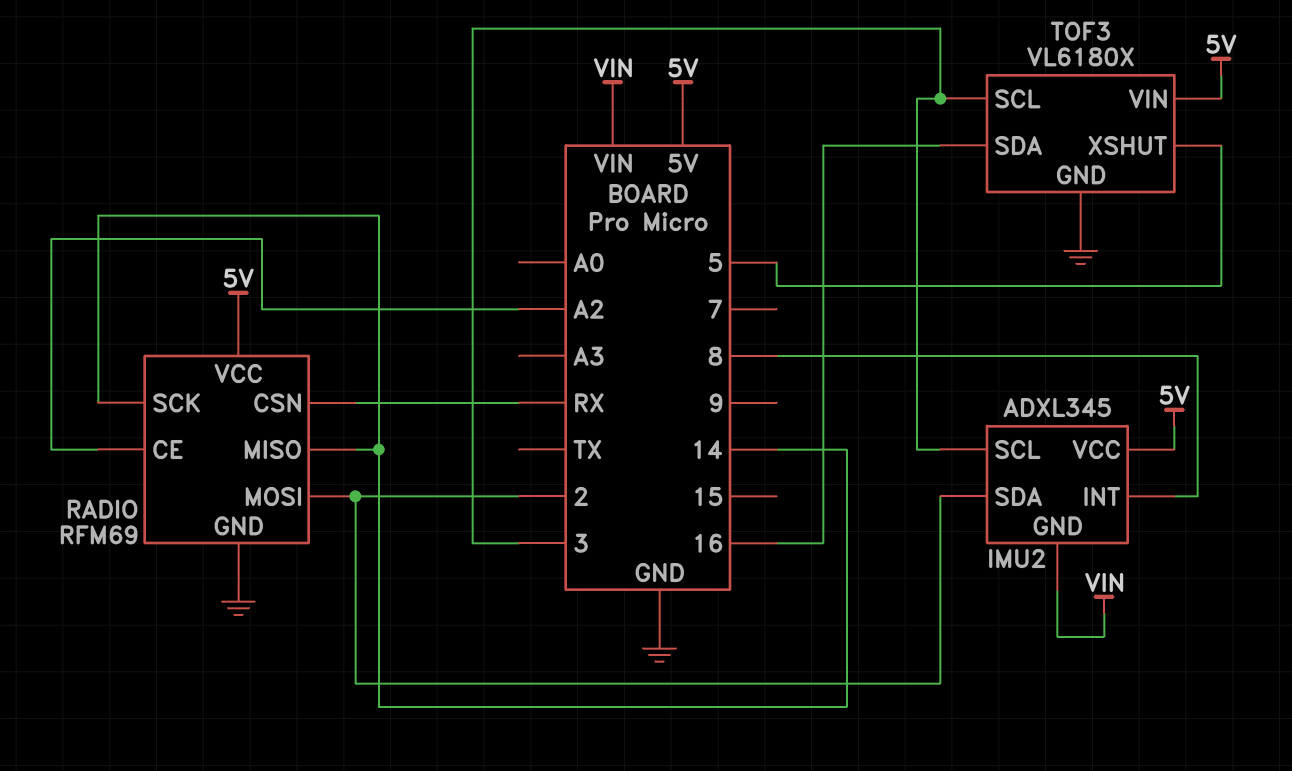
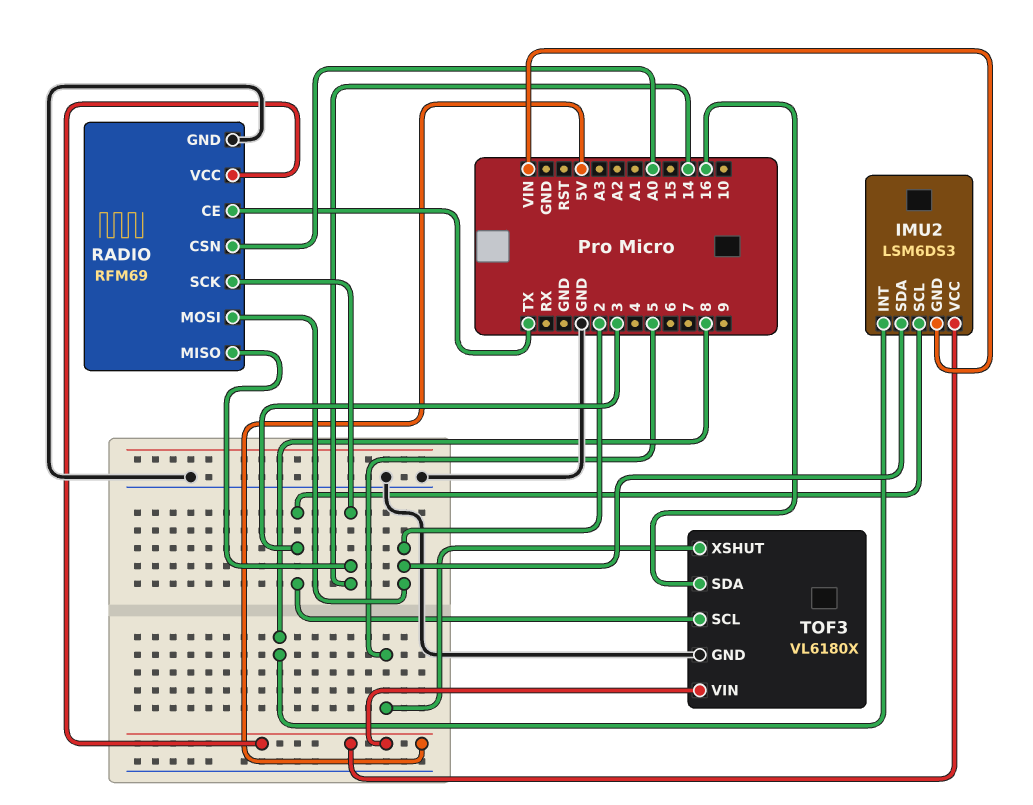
IMU2: ADXL345 -> LSM6DS3
RADIO pin CE: A2 -> TX
RADIO pin CSN: RX -> A0

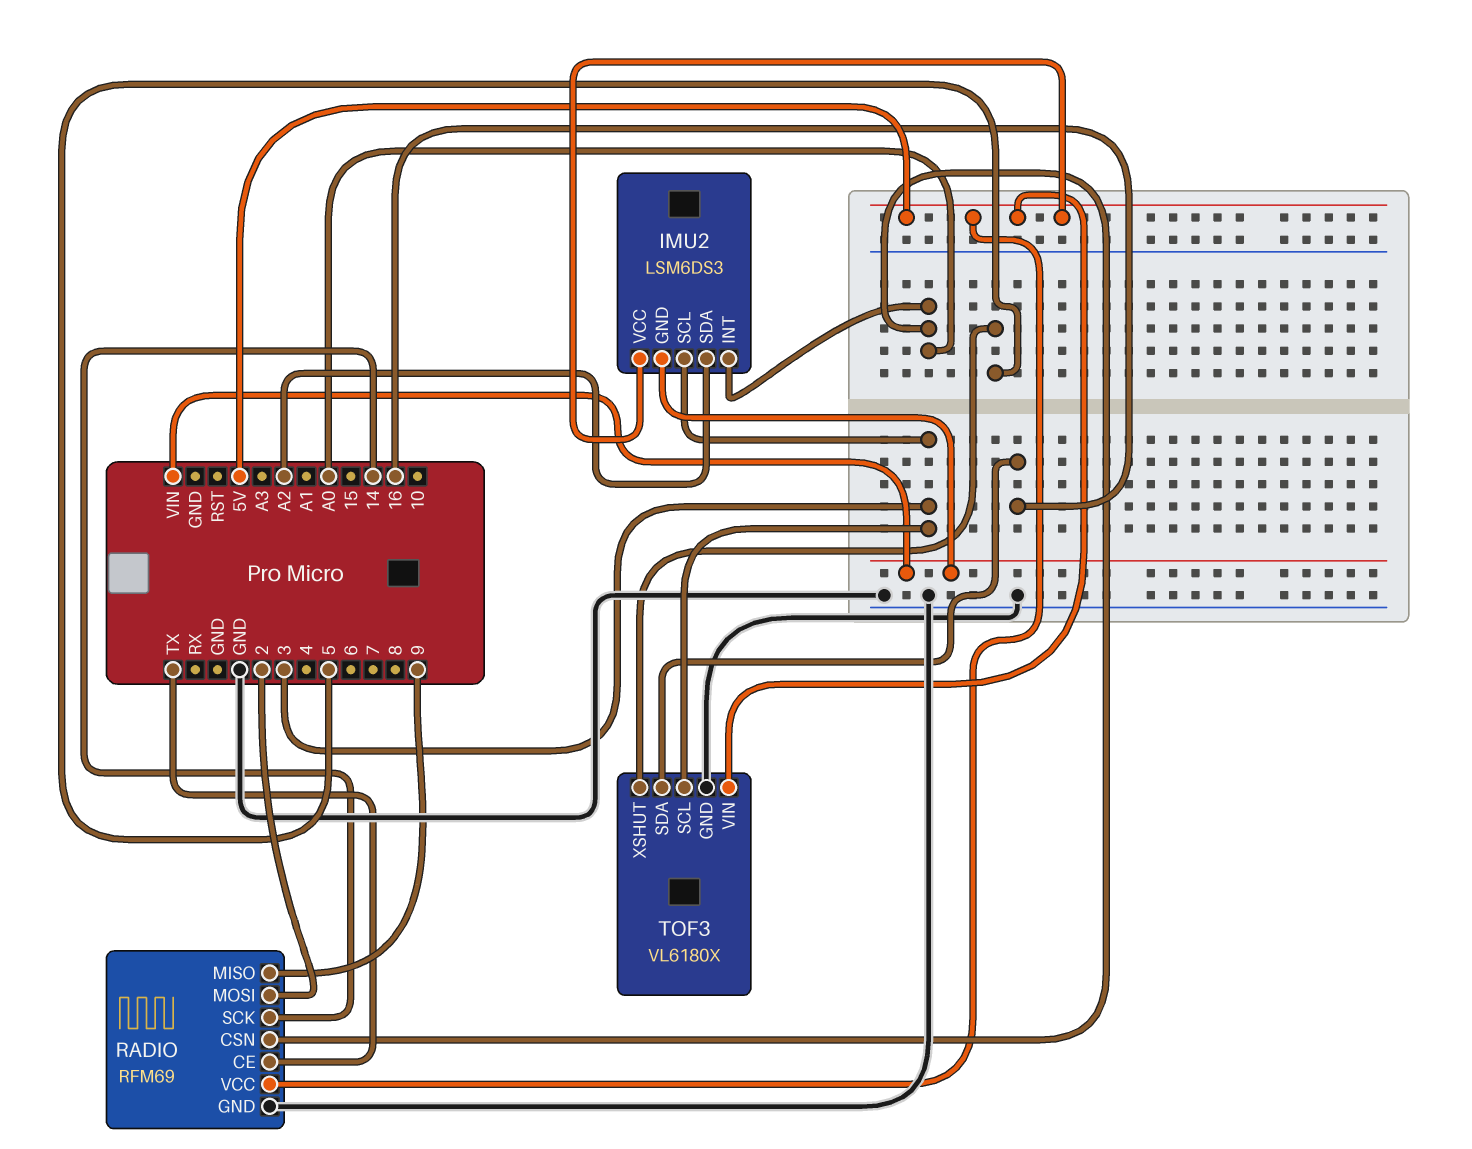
IMU2 pin INT: 8 -> A0
IMU2 pin SDA: 2 -> A2
RADIO pin MISO: 14 -> 9

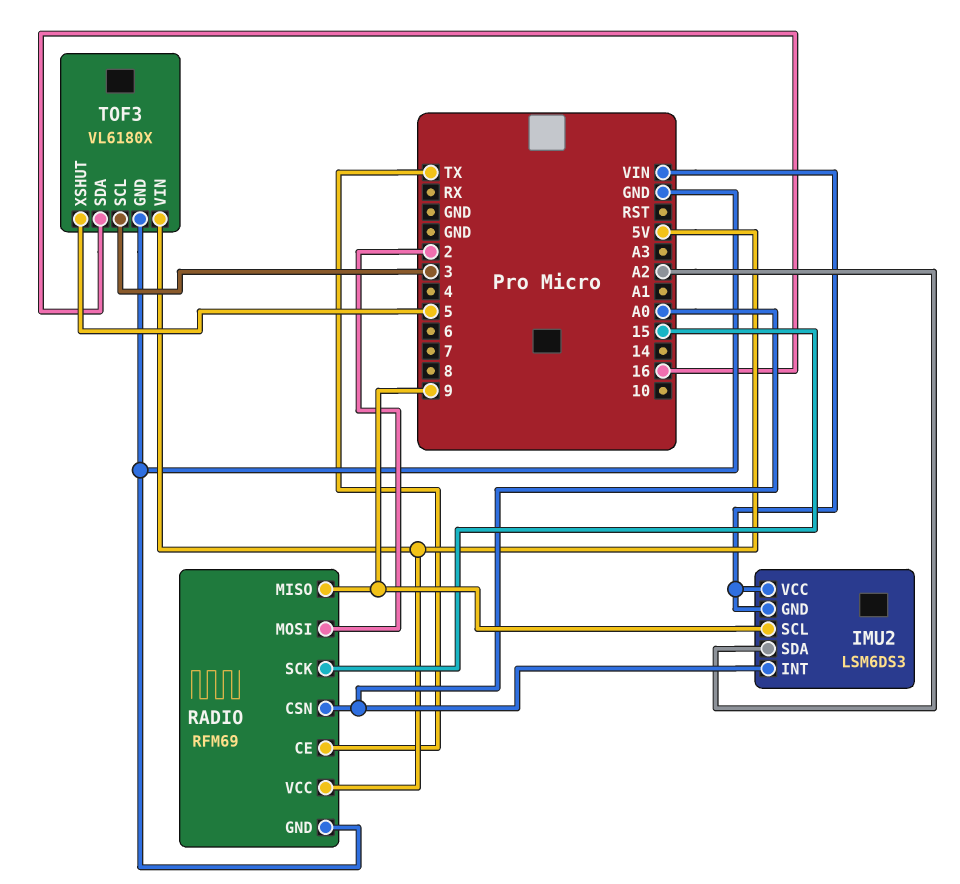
IMU2 pin SCL: 3 -> 9
IMU2 pin VCC: 5V -> VIN
RADIO pin SCK: 14 -> 15

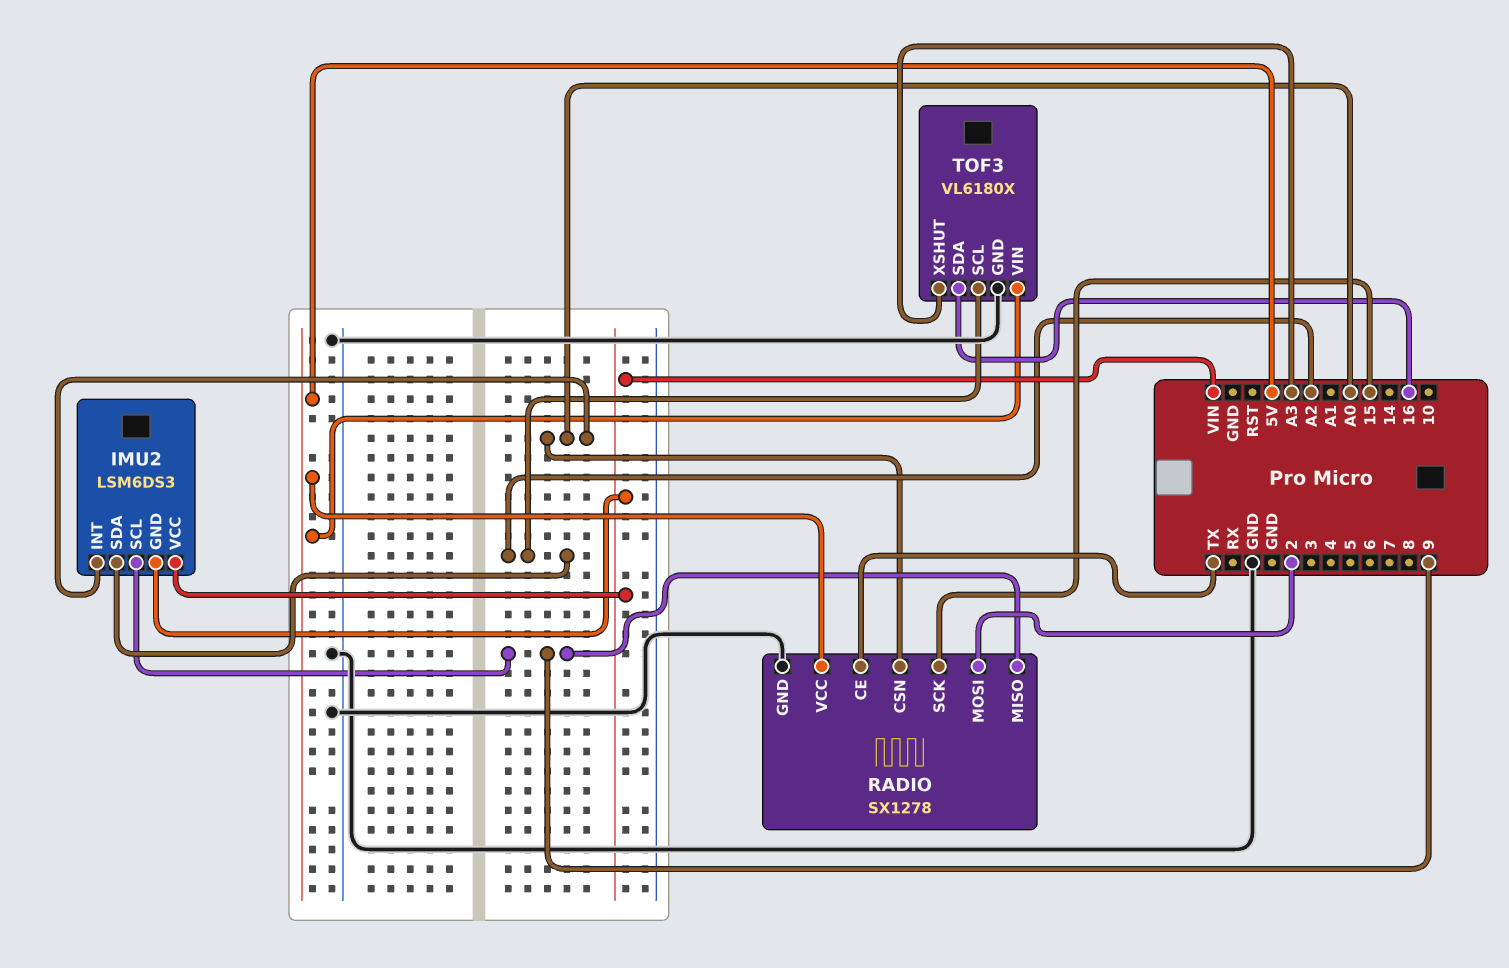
RADIO: RFM69 -> SX1278
TOF3 pin SCL: 3 -> A2
TOF3 pin XSHUT: 5 -> A3

